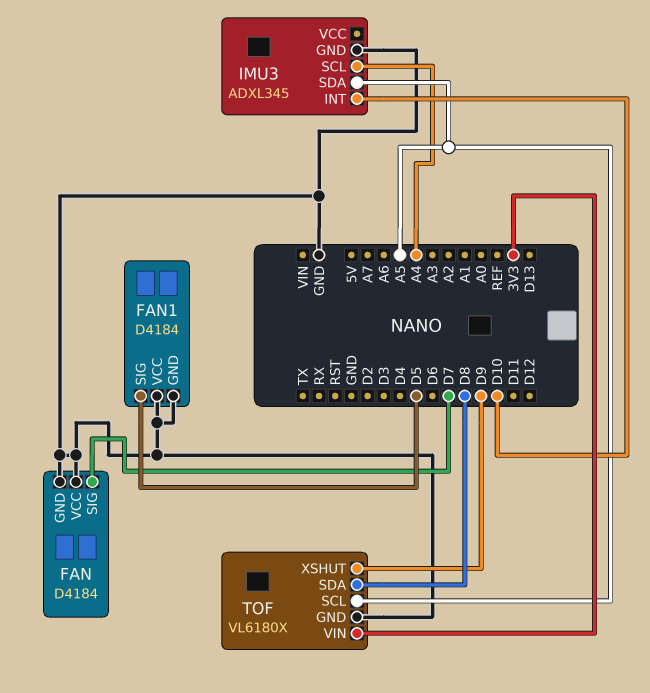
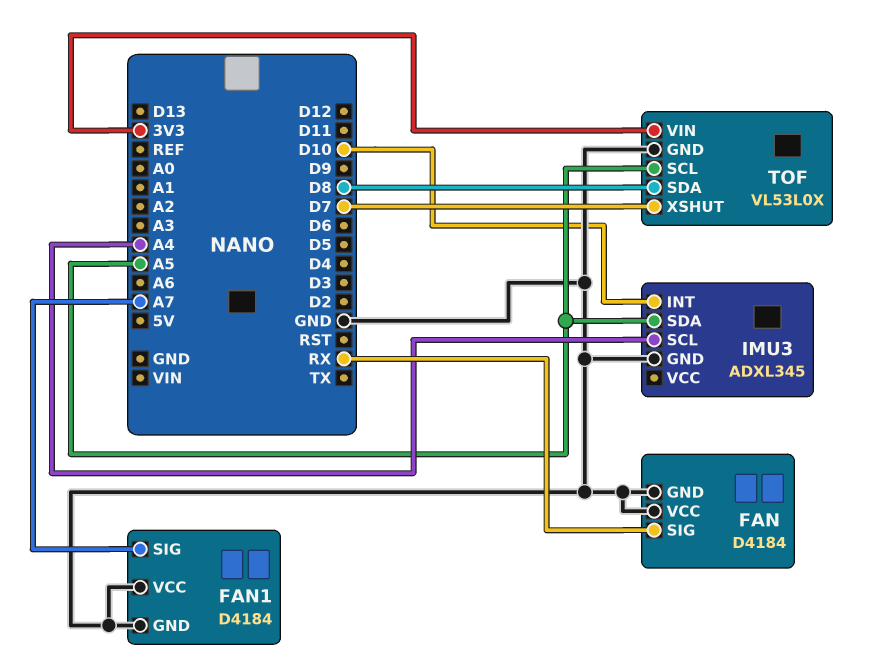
FAN pin SIG: D7 -> RX
FAN1 pin SIG: D5 -> A7
TOF: VL6180X -> VL53L0X
TOF pin XSHUT: D9 -> D7

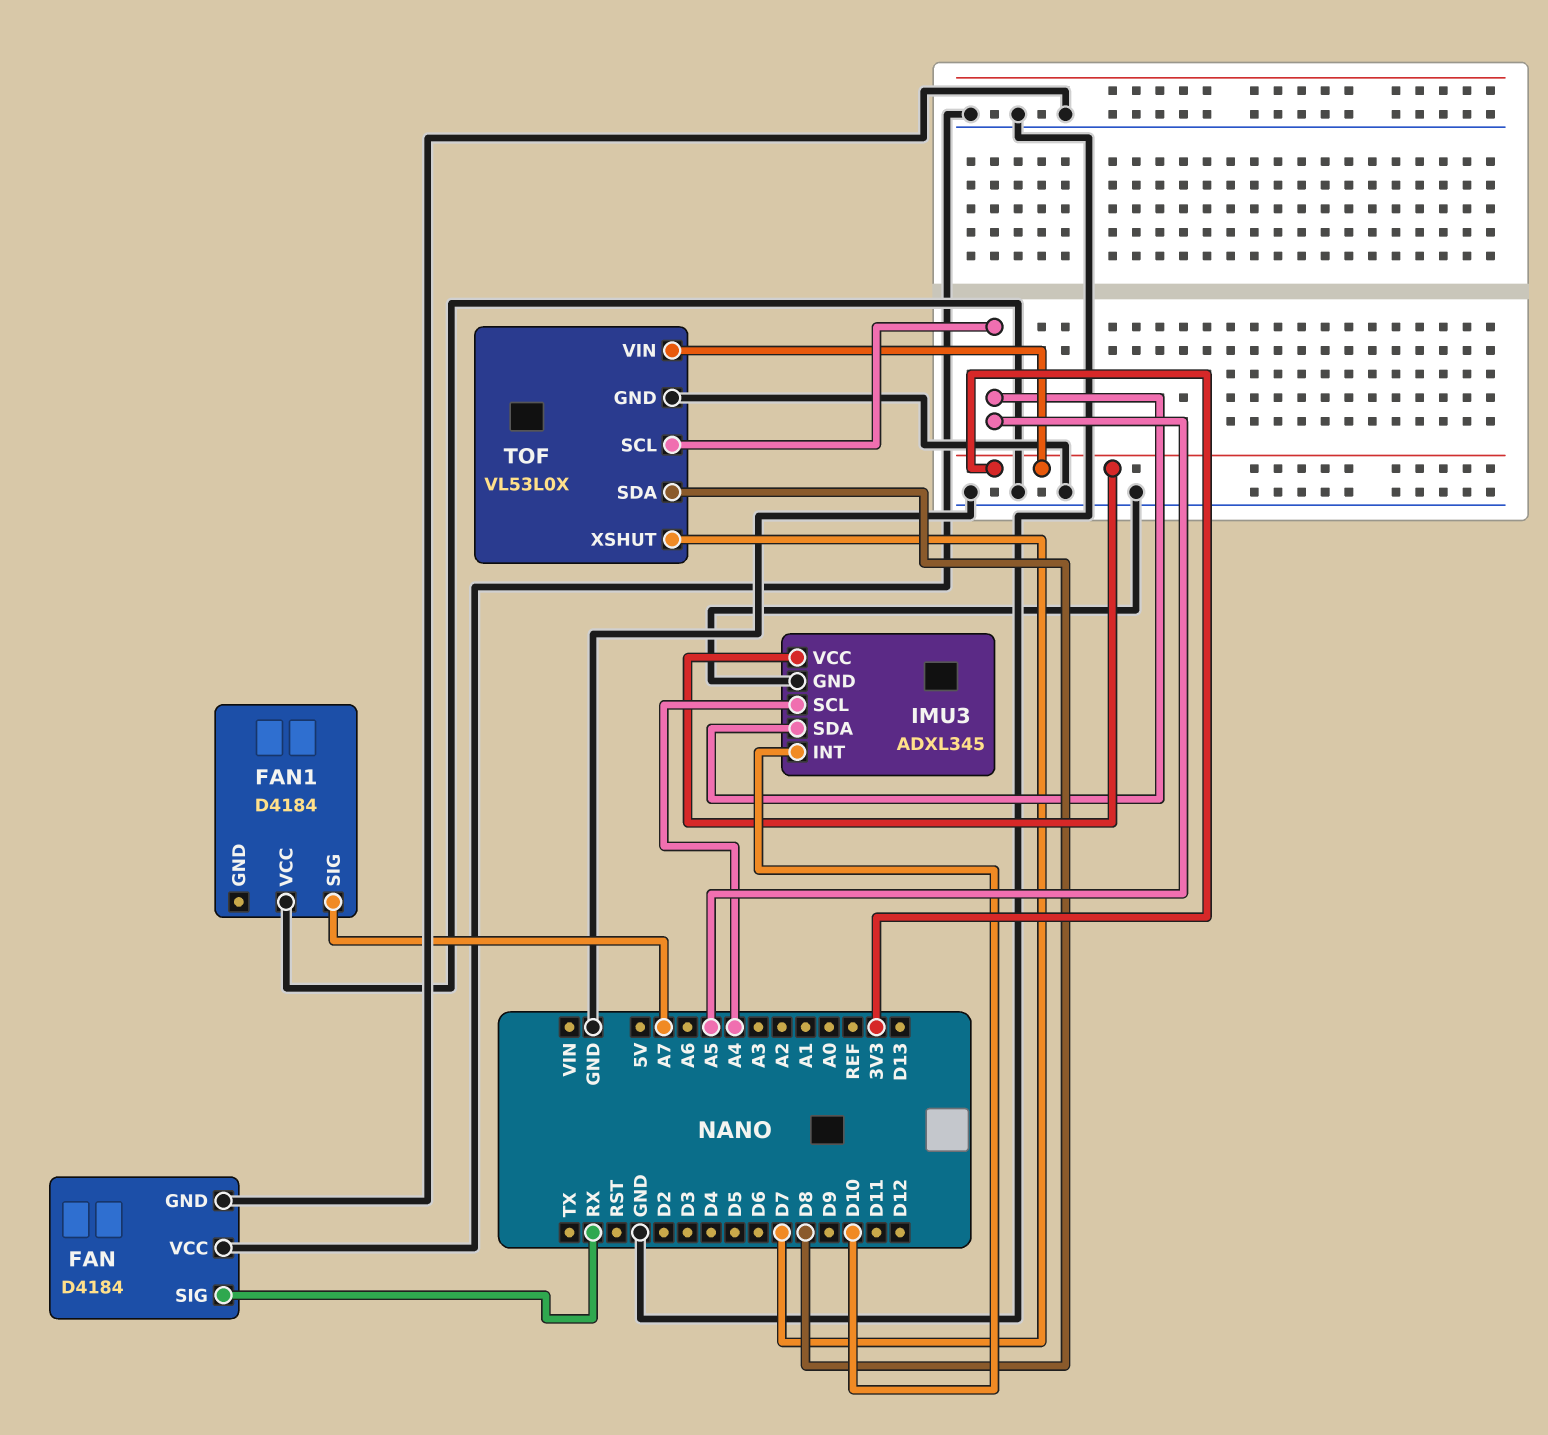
FAN1 pin GND: GND -> none
IMU3 pin VCC: none -> 3V3

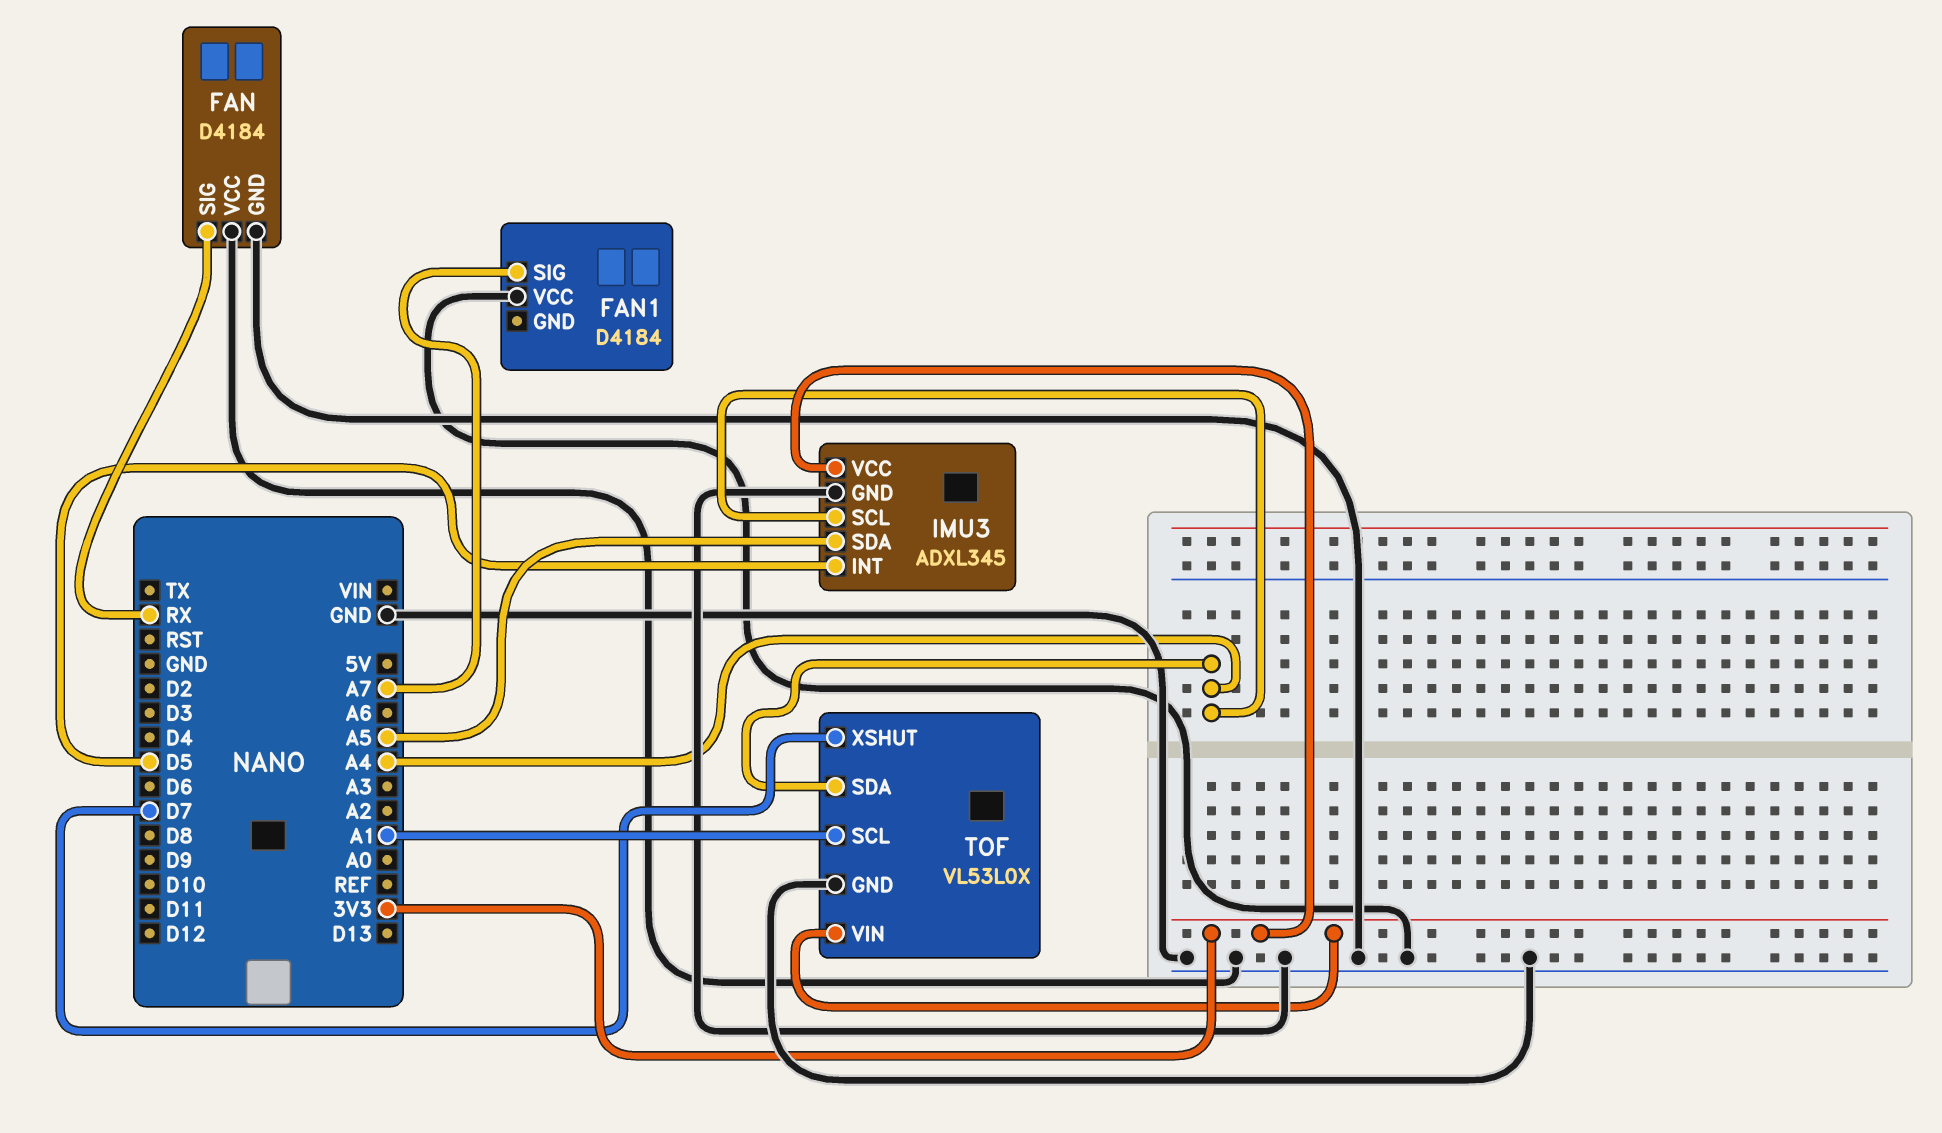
IMU3 pin INT: D10 -> D5
TOF pin SCL: A5 -> A1
TOF pin SDA: D8 -> A4

